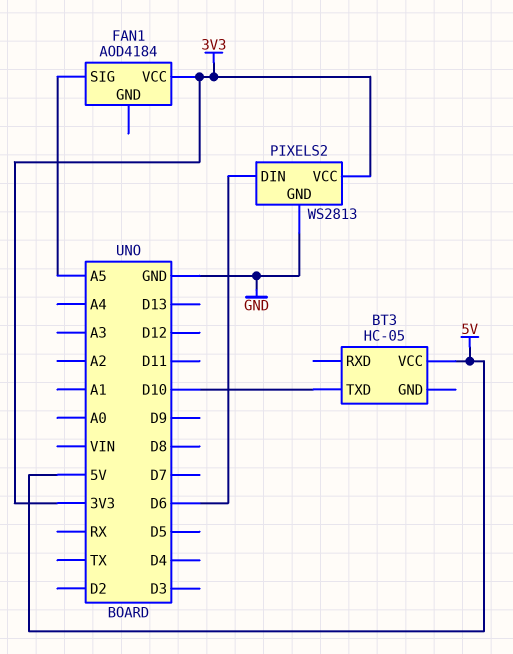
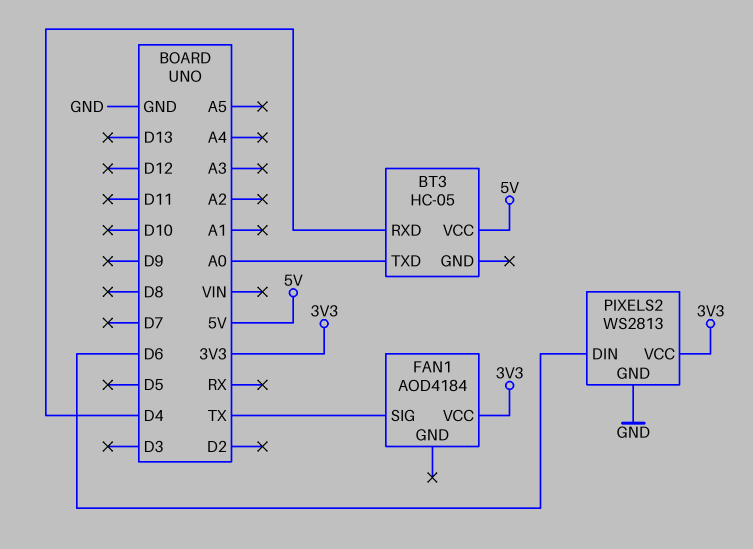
BT3 pin RXD: none -> D4
BT3 pin TXD: D10 -> A0
FAN1 pin SIG: A5 -> TX

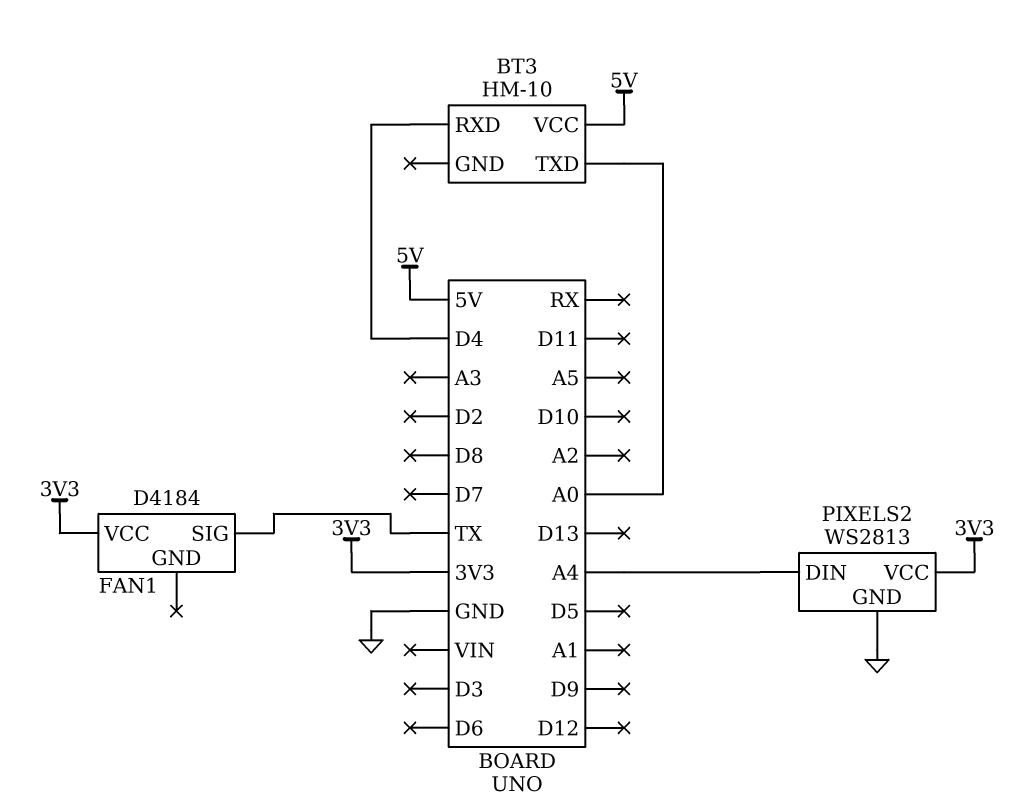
BT3: HC-05 -> HM-10
FAN1: AOD4184 -> D4184
PIXELS2 pin DIN: D6 -> A4

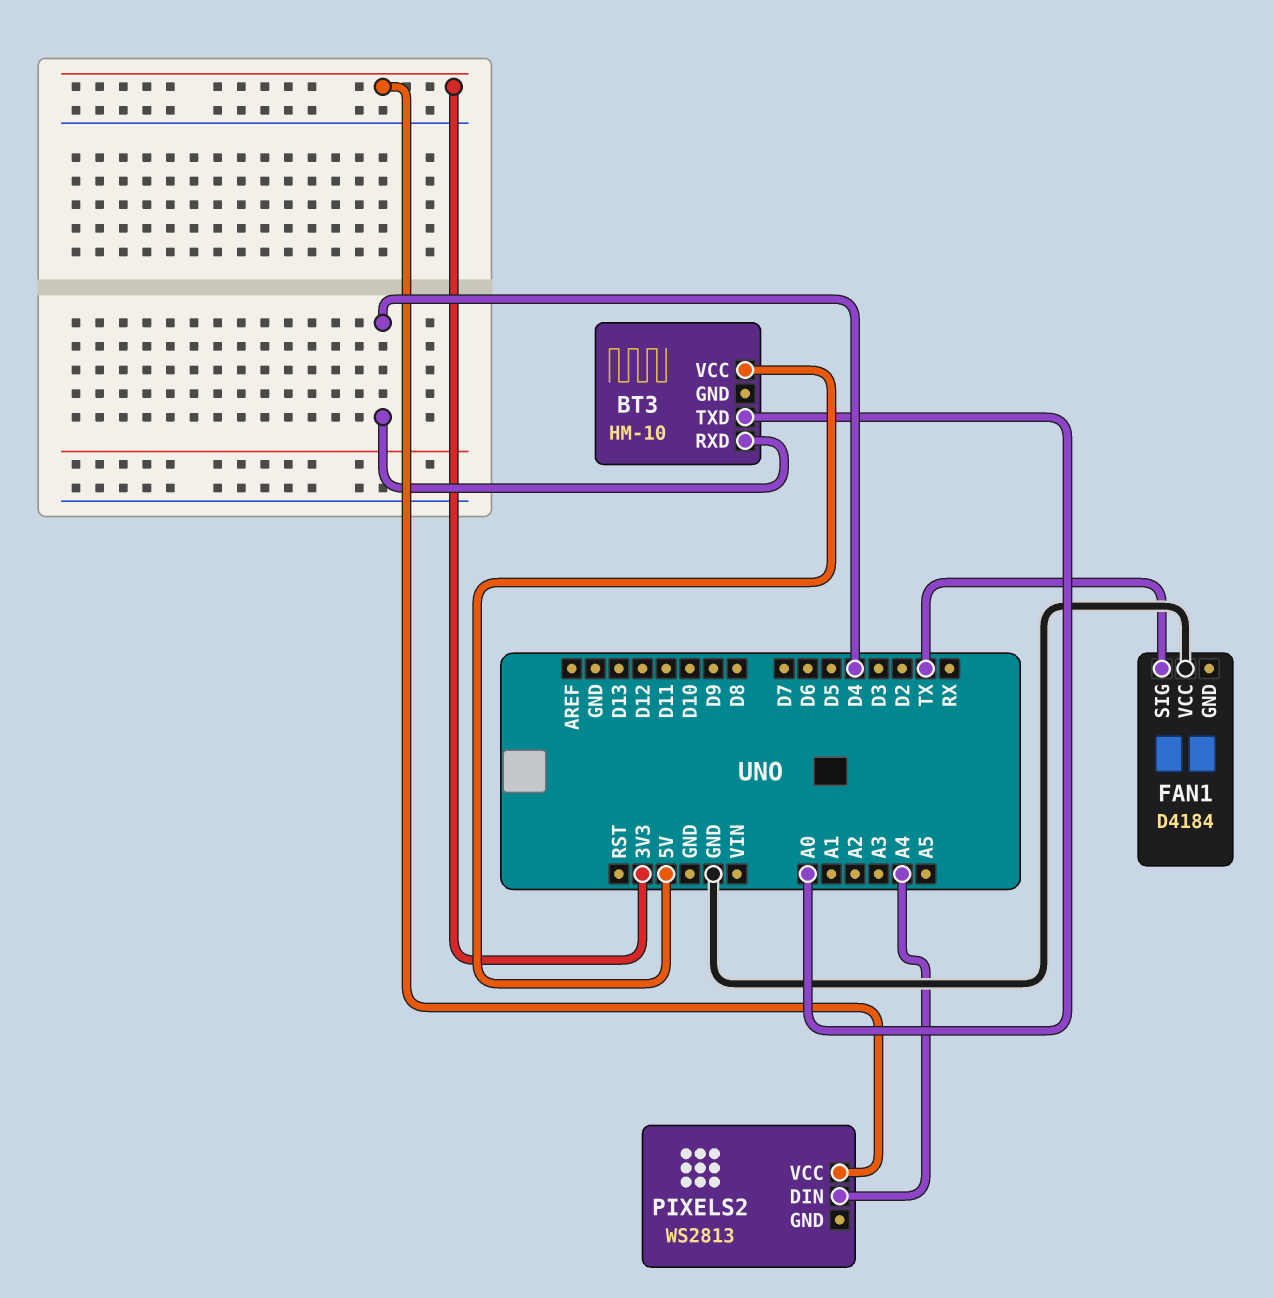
FAN1 pin VCC: 3V3 -> GND
PIXELS2 pin GND: GND -> none

